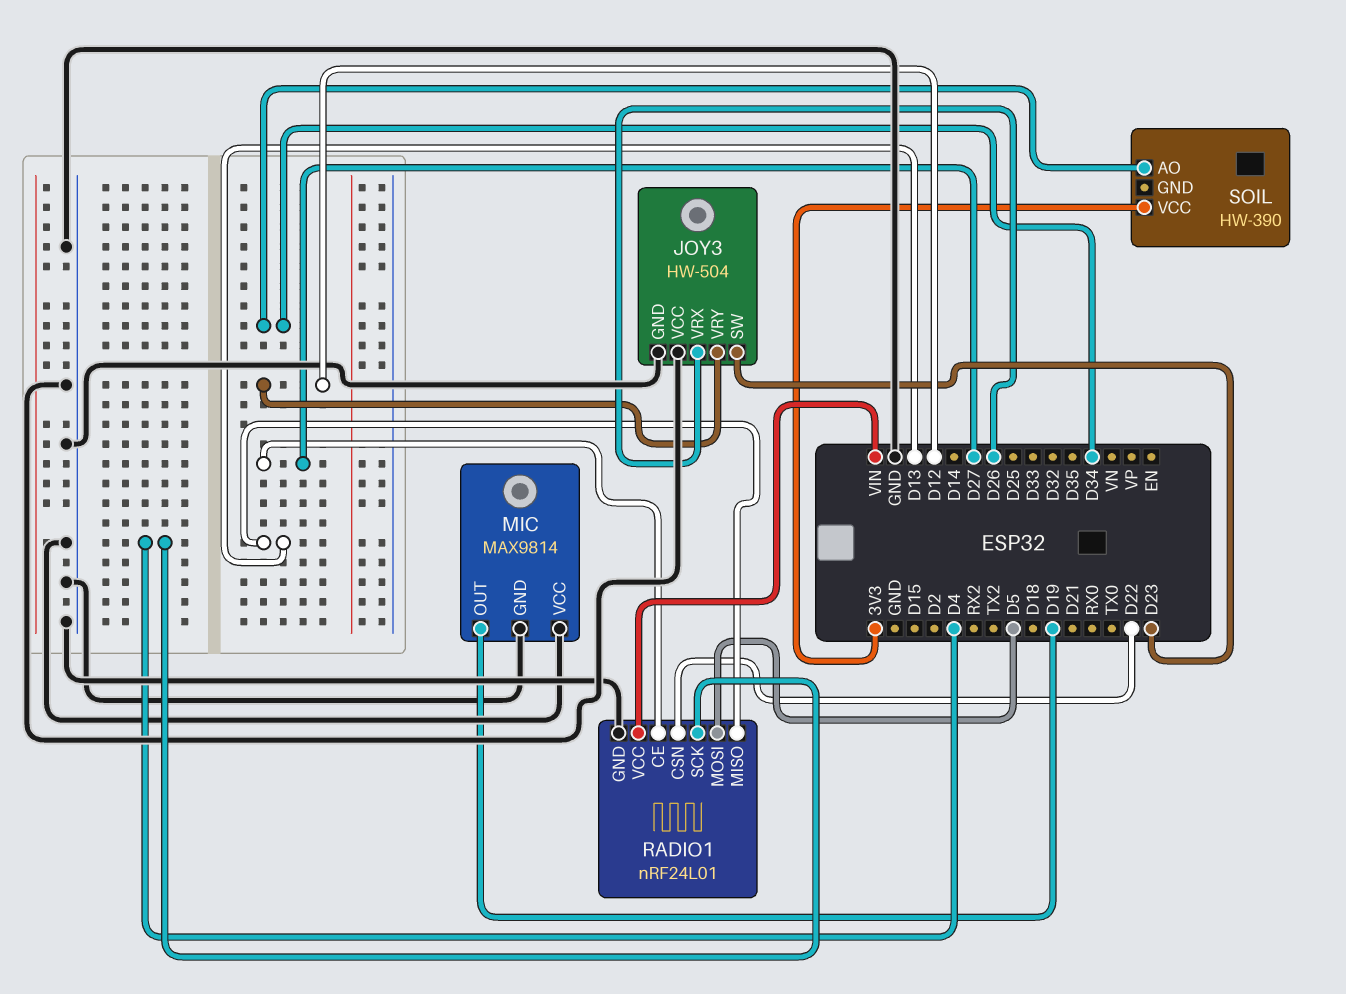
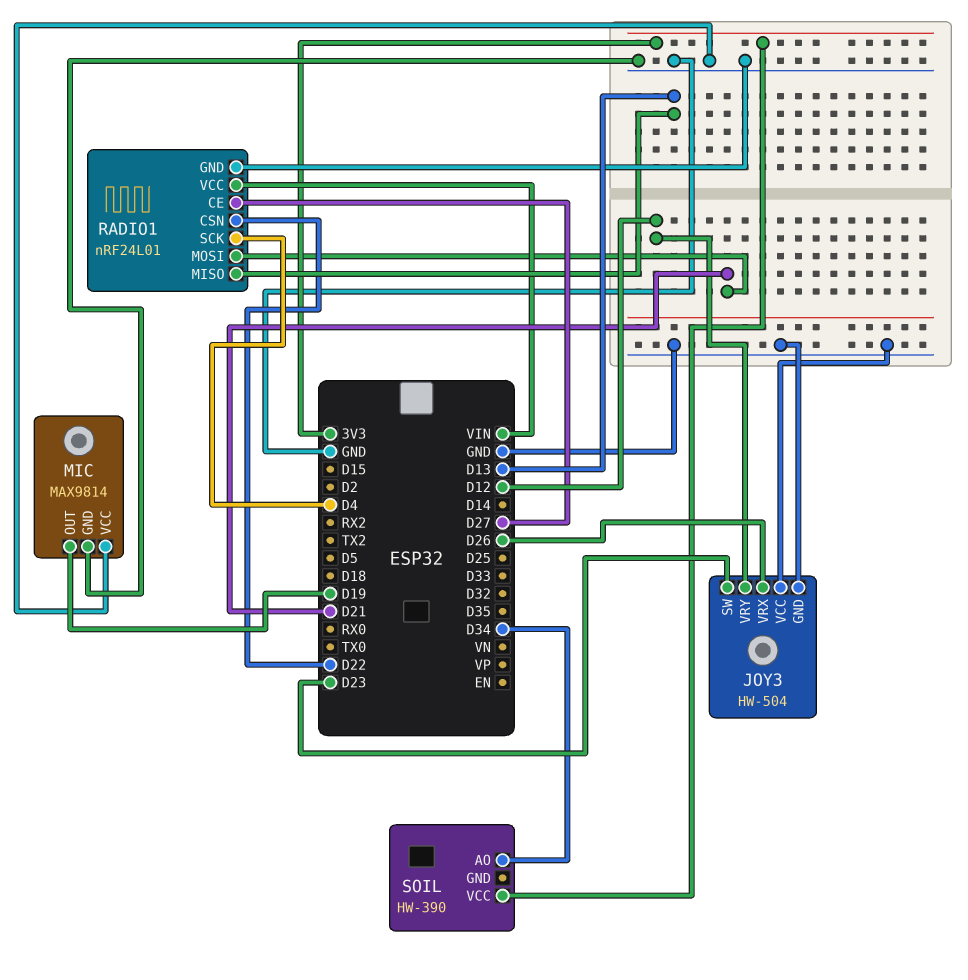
RADIO1 pin MOSI: D5 -> D21

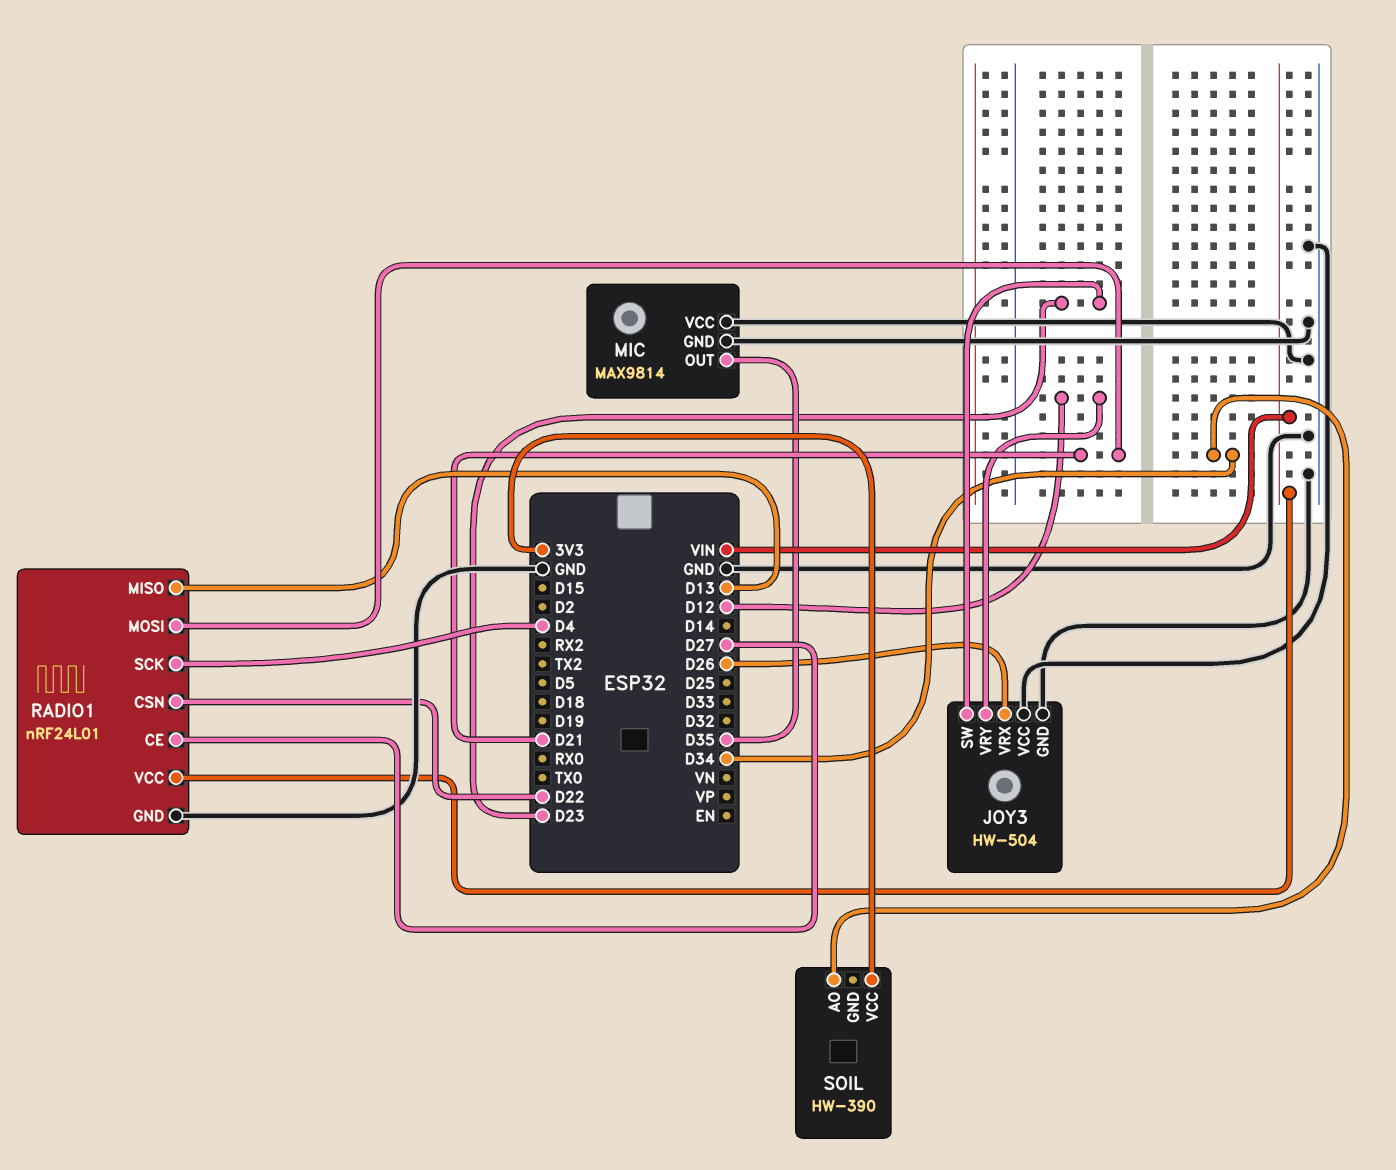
MIC pin OUT: D19 -> D35

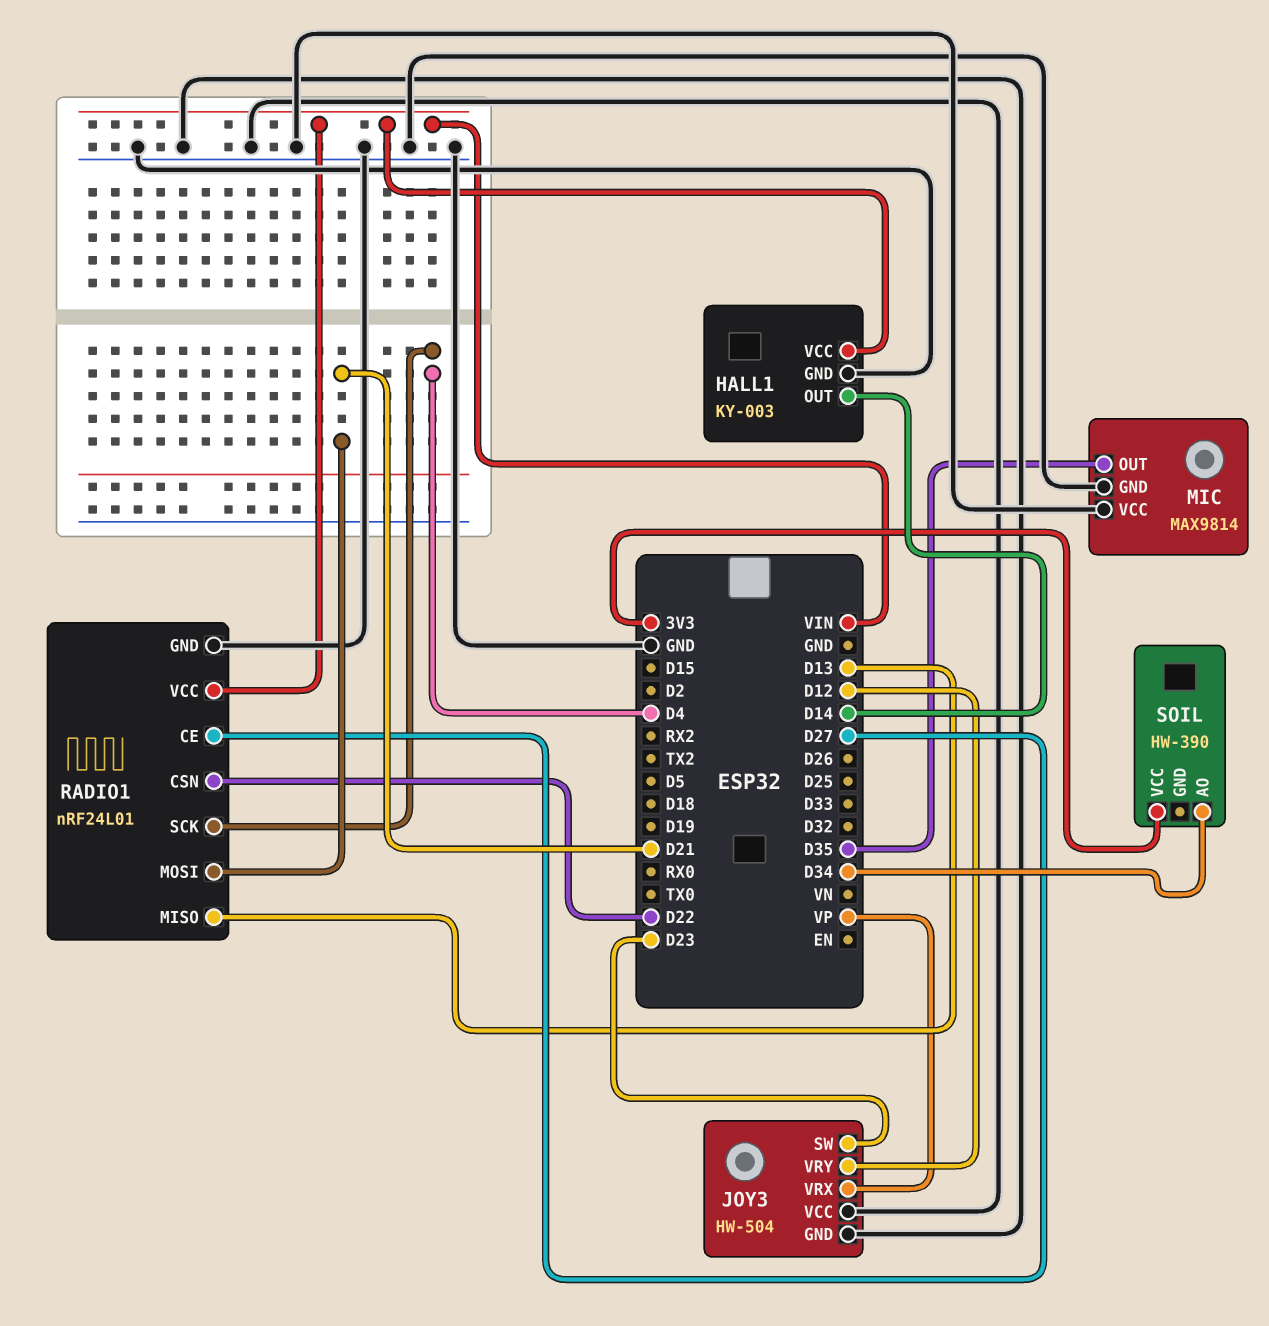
HALL1: none -> KY-003
HALL1 pin GND: none -> GND
HALL1 pin OUT: none -> D14
HALL1 pin VCC: none -> VIN
JOY3 pin VRX: D26 -> VP

